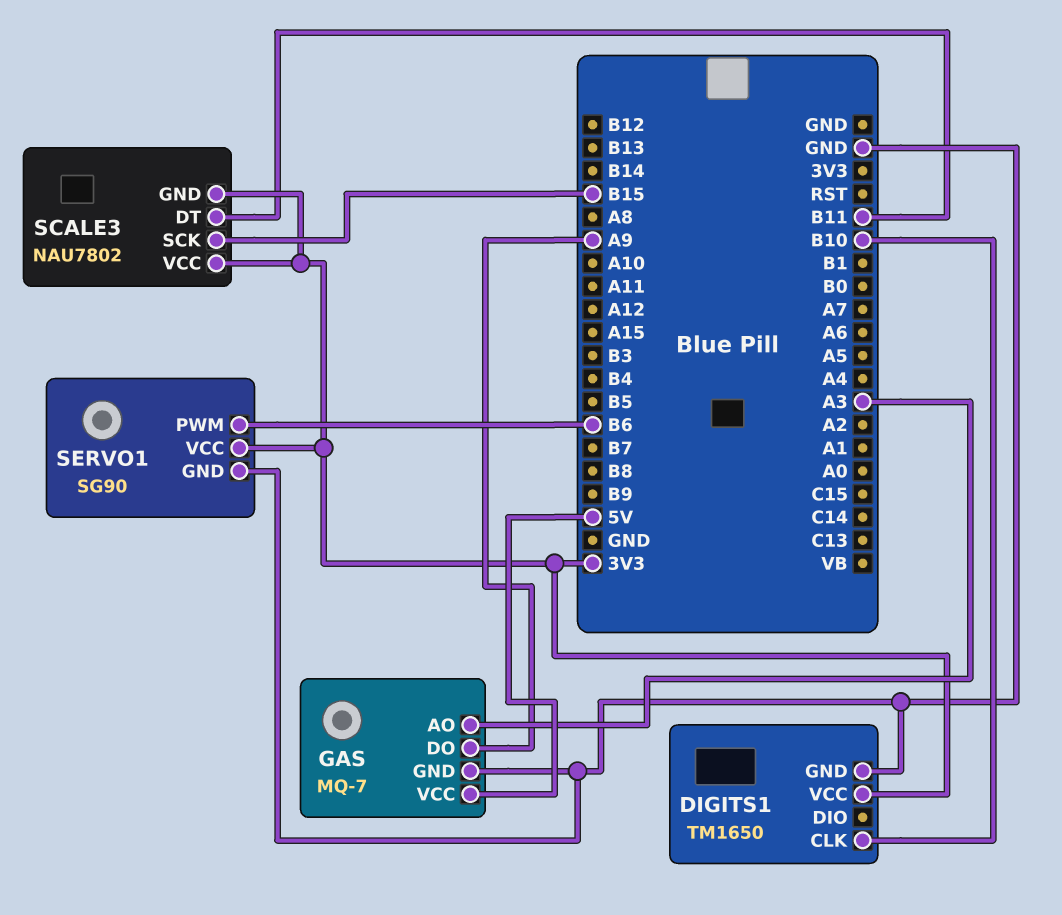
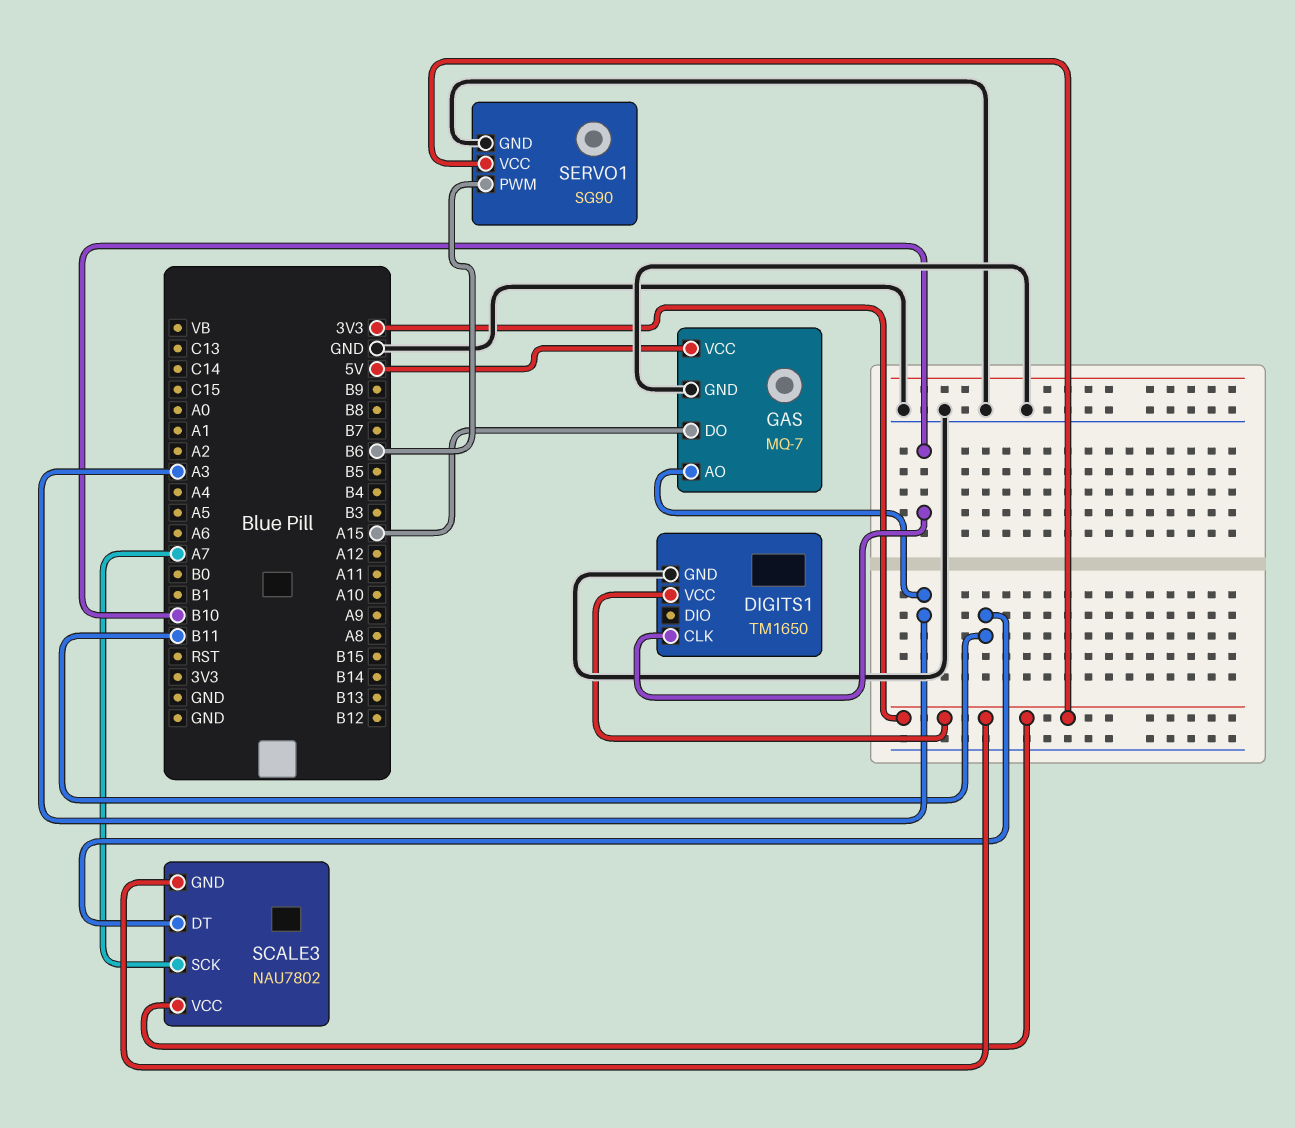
GAS pin DO: A9 -> A15
SCALE3 pin SCK: B15 -> A7

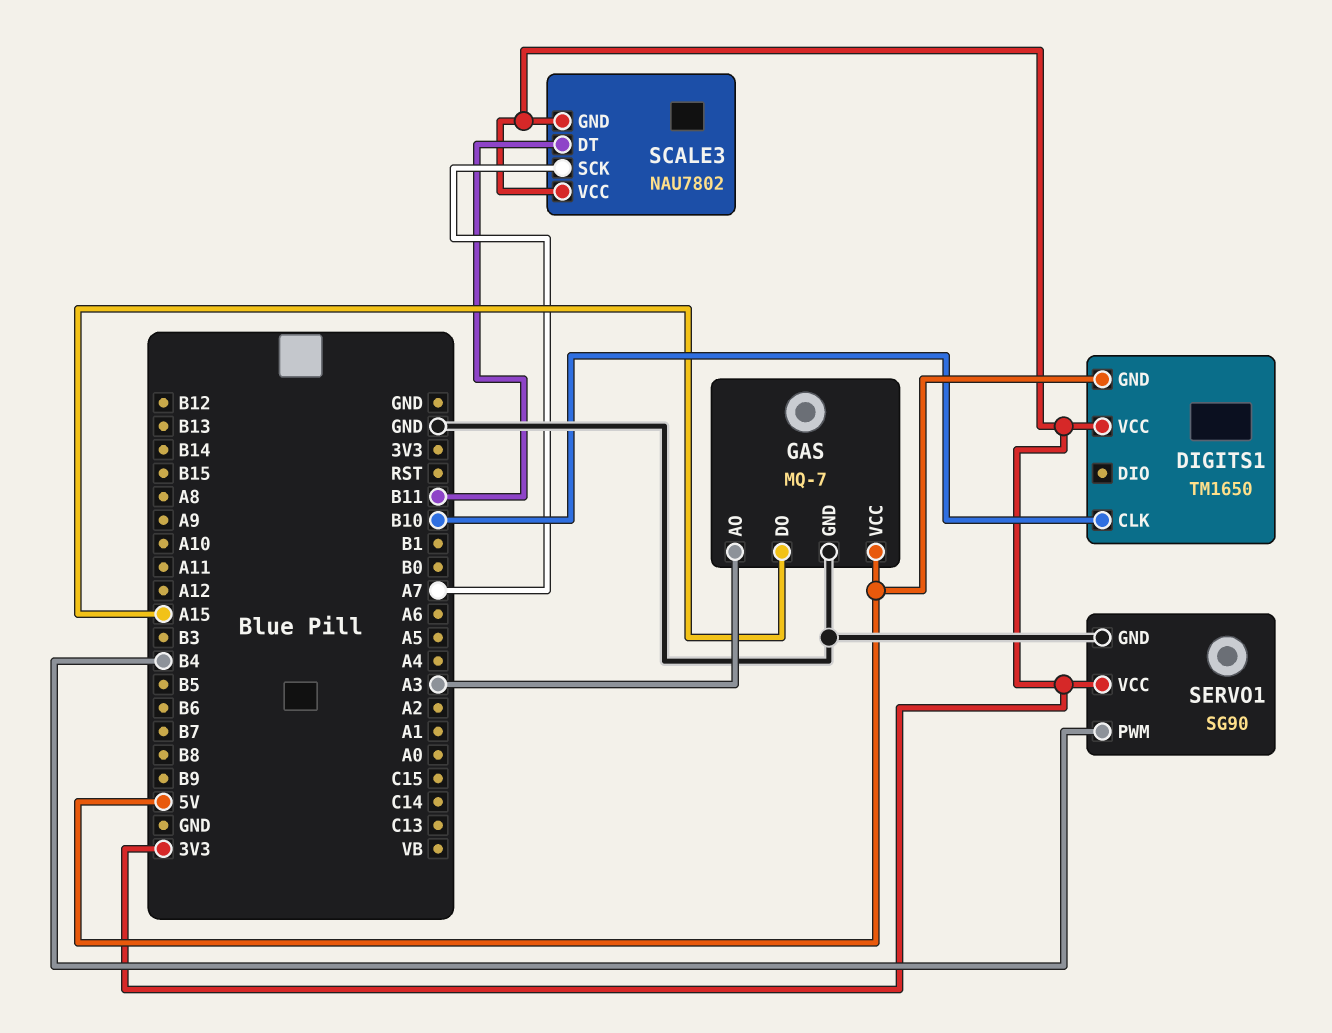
DIGITS1 pin GND: GND -> 5V
SERVO1 pin PWM: B6 -> B4

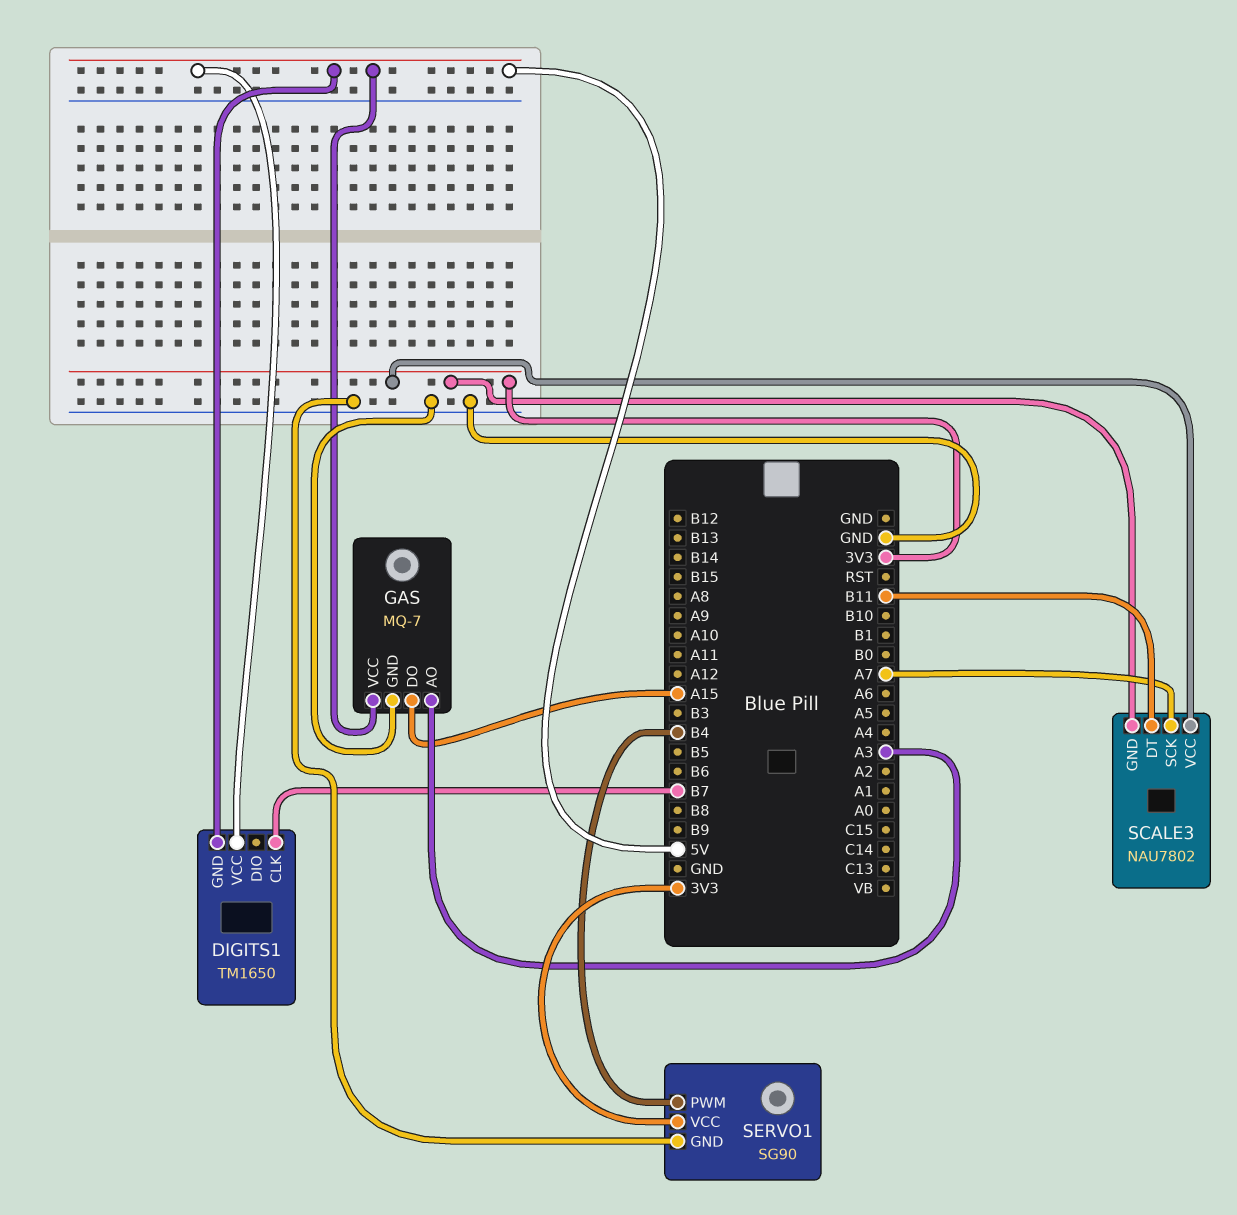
DIGITS1 pin CLK: B10 -> B7
DIGITS1 pin VCC: 3V3 -> 5V

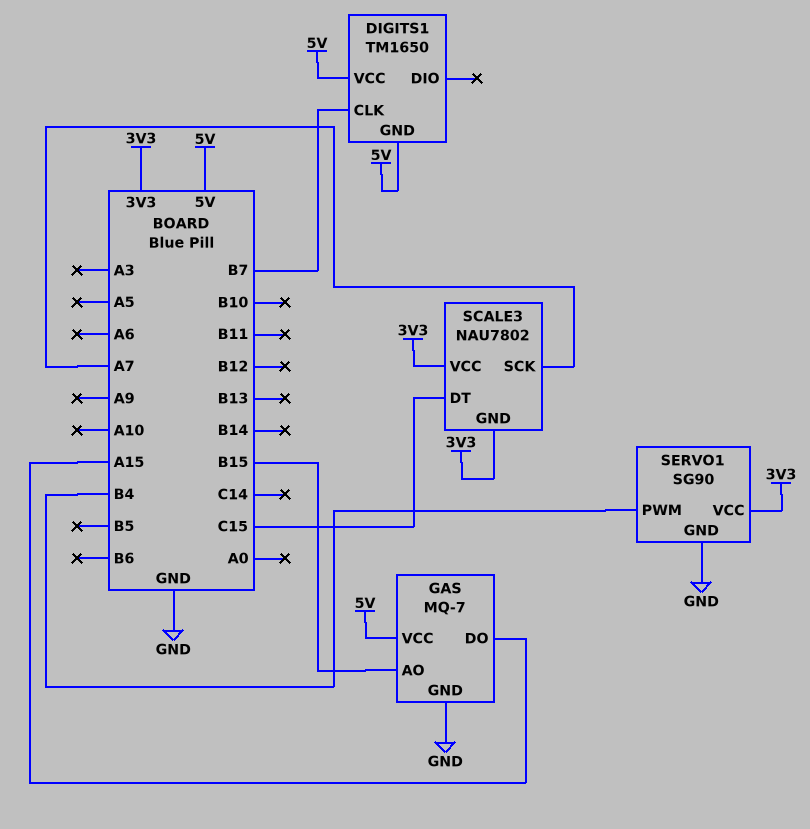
GAS pin AO: A3 -> B15
SCALE3 pin DT: B11 -> C15

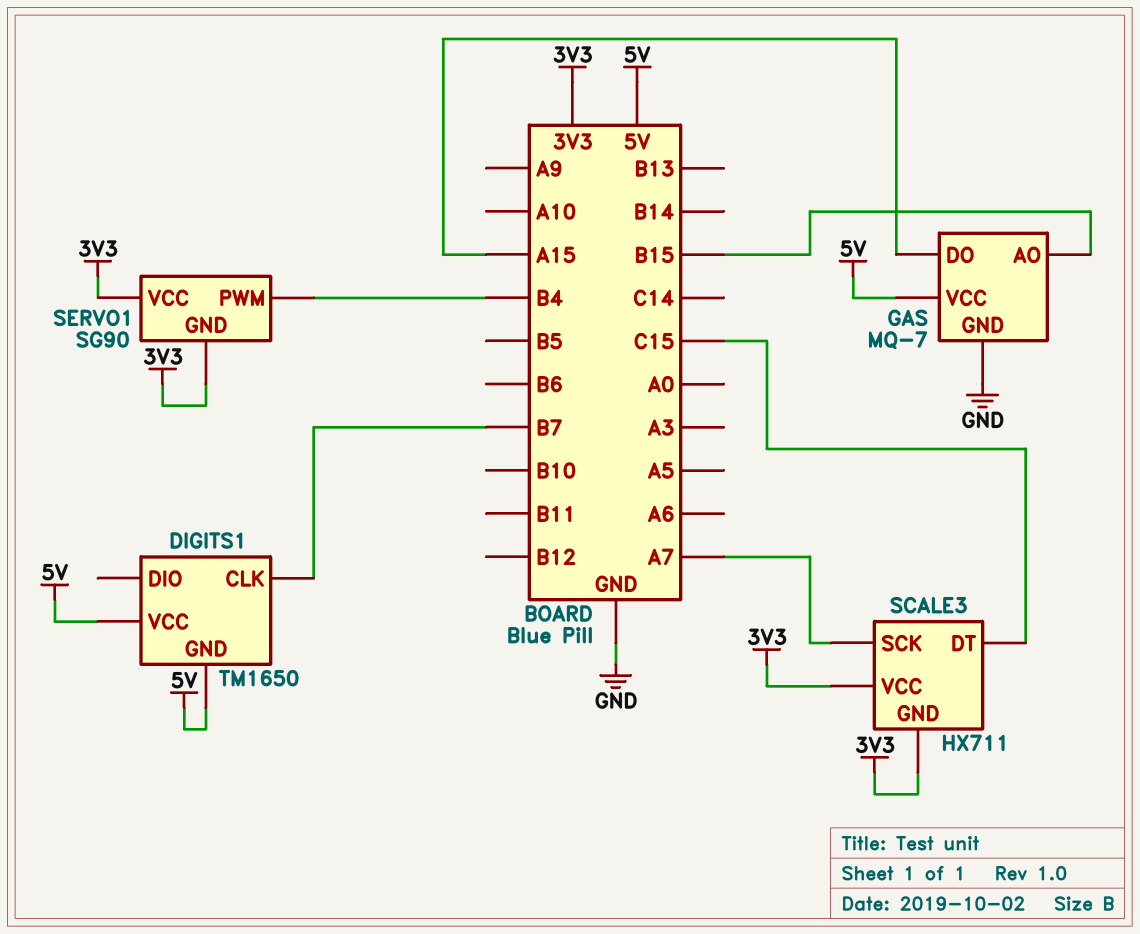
SCALE3: NAU7802 -> HX711
SERVO1 pin GND: GND -> 3V3

